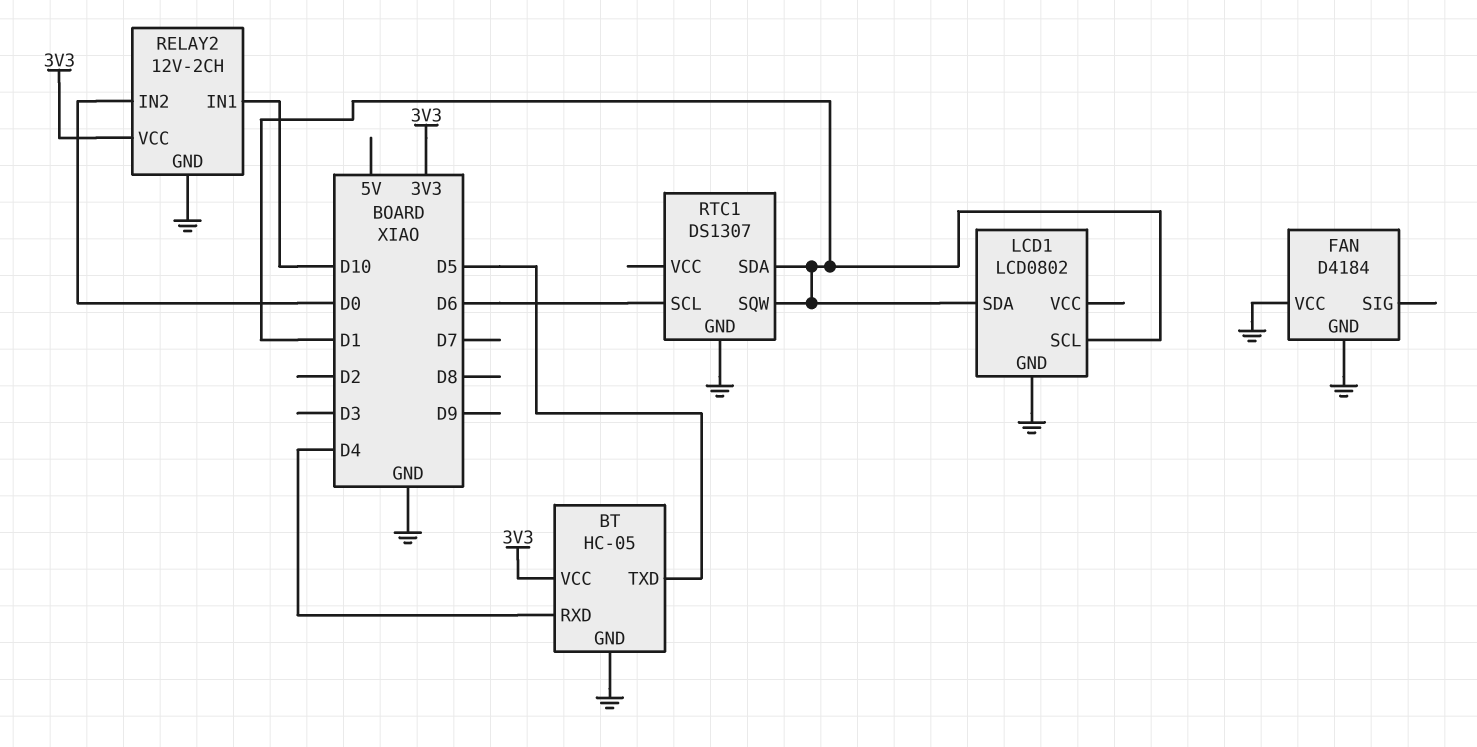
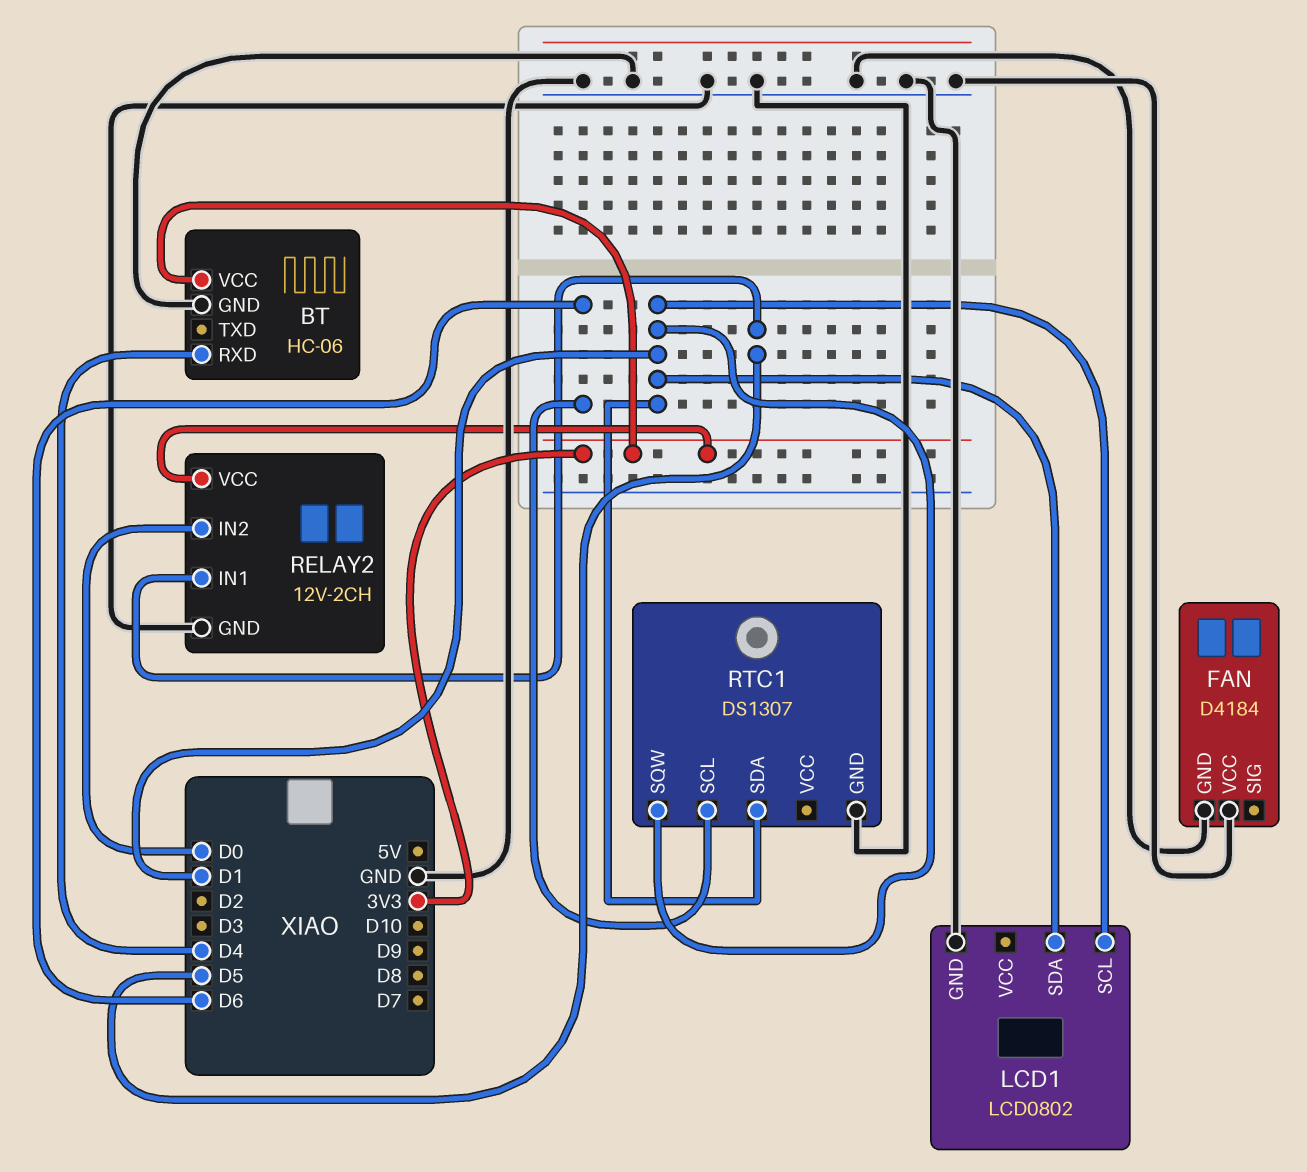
BT: HC-05 -> HC-06
BT pin TXD: D5 -> none
RELAY2 pin IN1: D10 -> D5

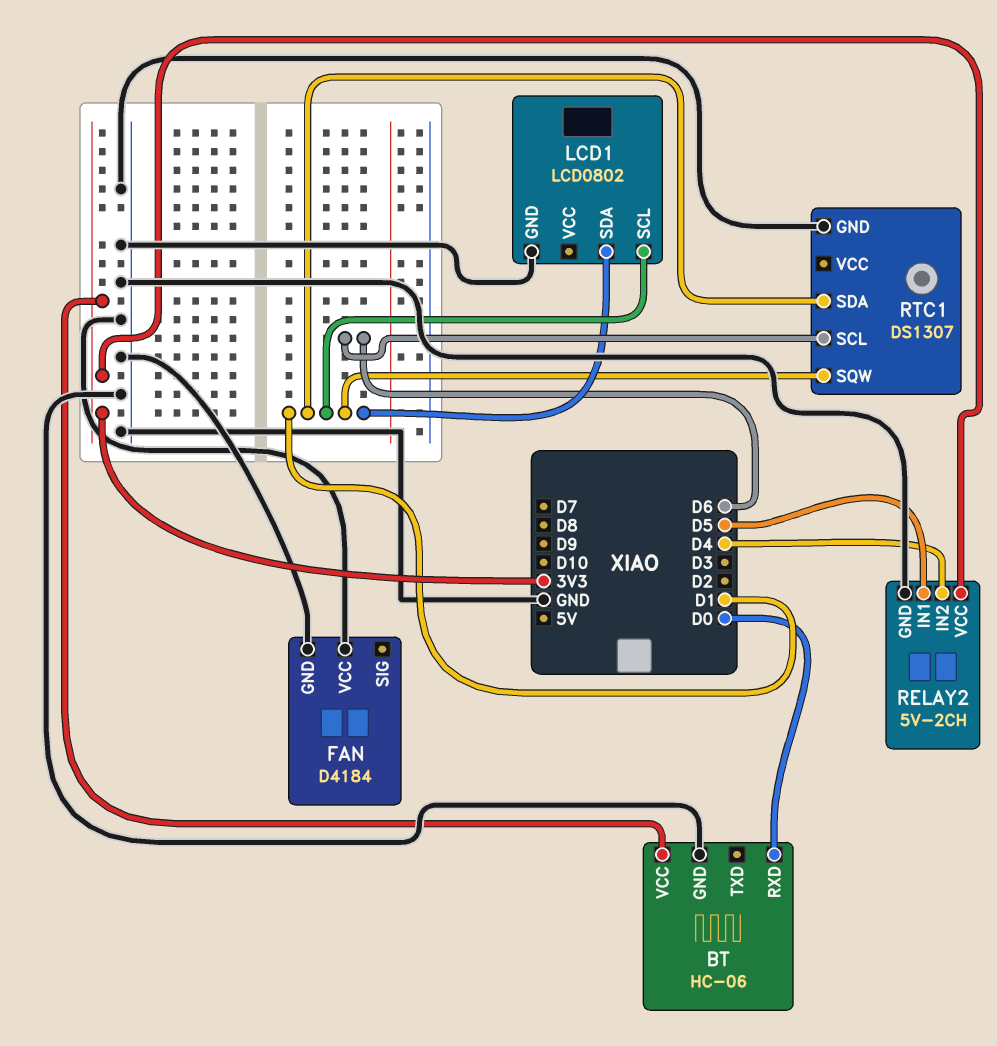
BT pin RXD: D4 -> D0
RELAY2: 12V-2CH -> 5V-2CH
RELAY2 pin IN2: D0 -> D4

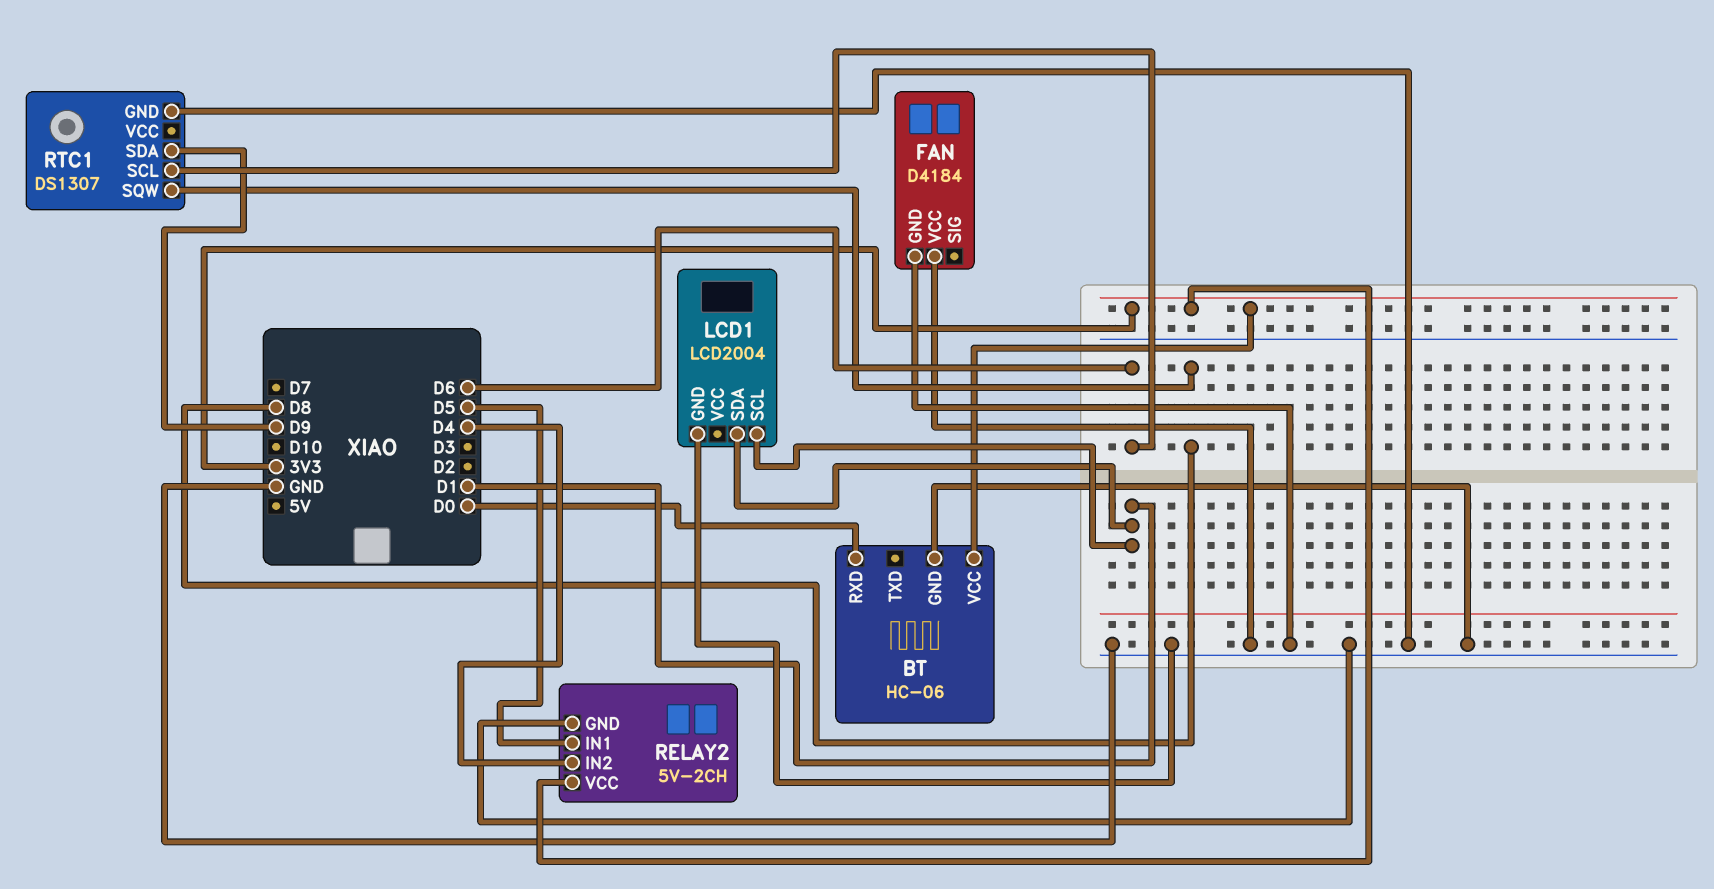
LCD1: LCD0802 -> LCD2004
RTC1 pin SDA: D1 -> D9
RTC1 pin SQW: D1 -> D8

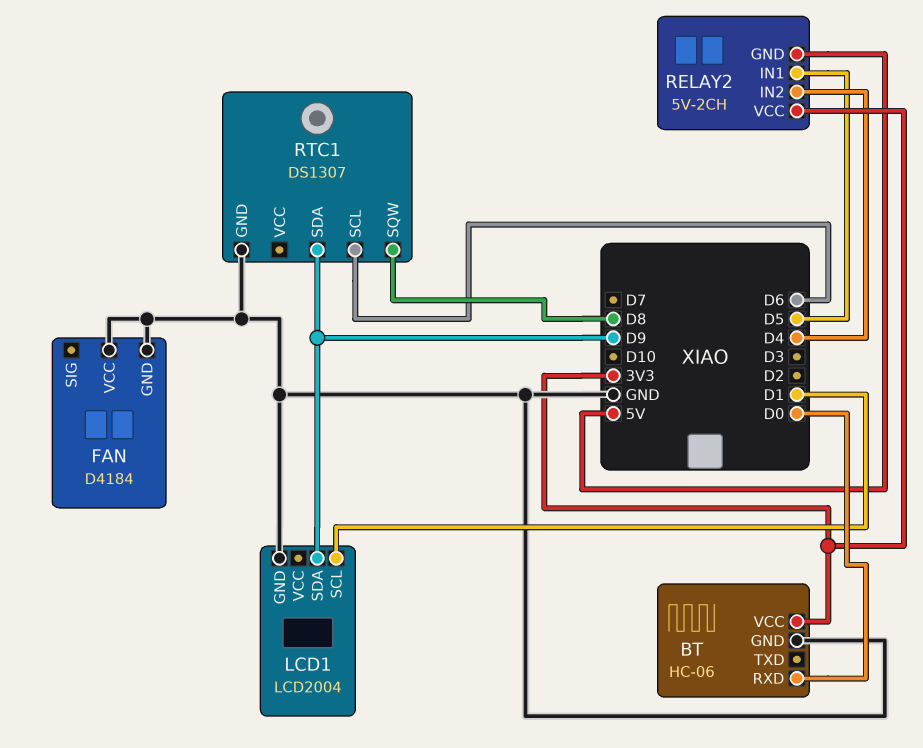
LCD1 pin SDA: D1 -> D9
RELAY2 pin GND: GND -> 5V

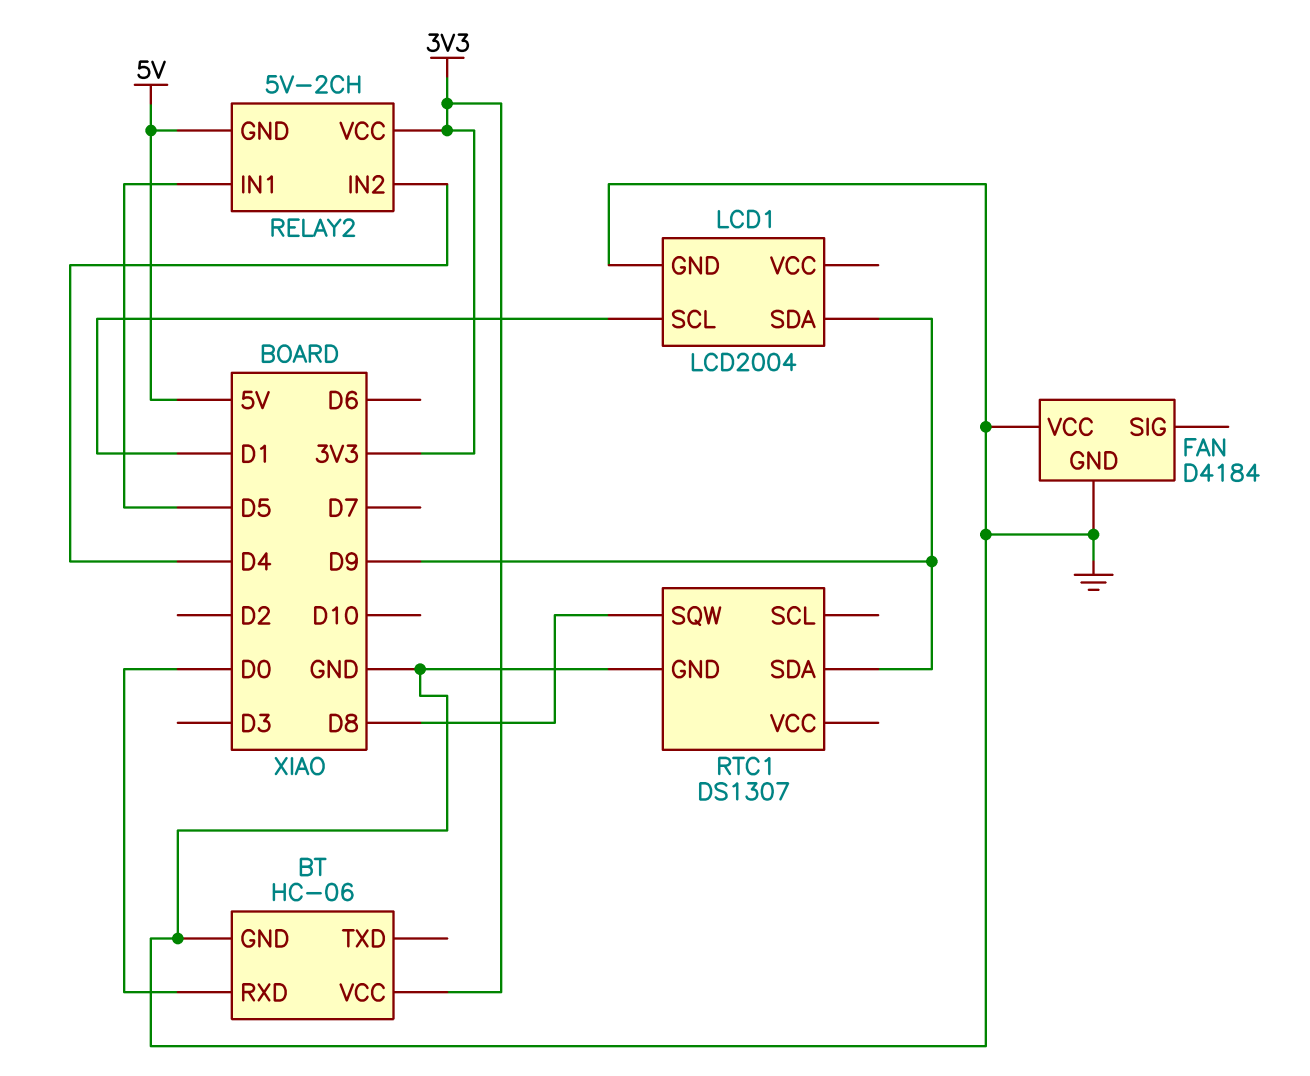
RTC1 pin SCL: D6 -> none

